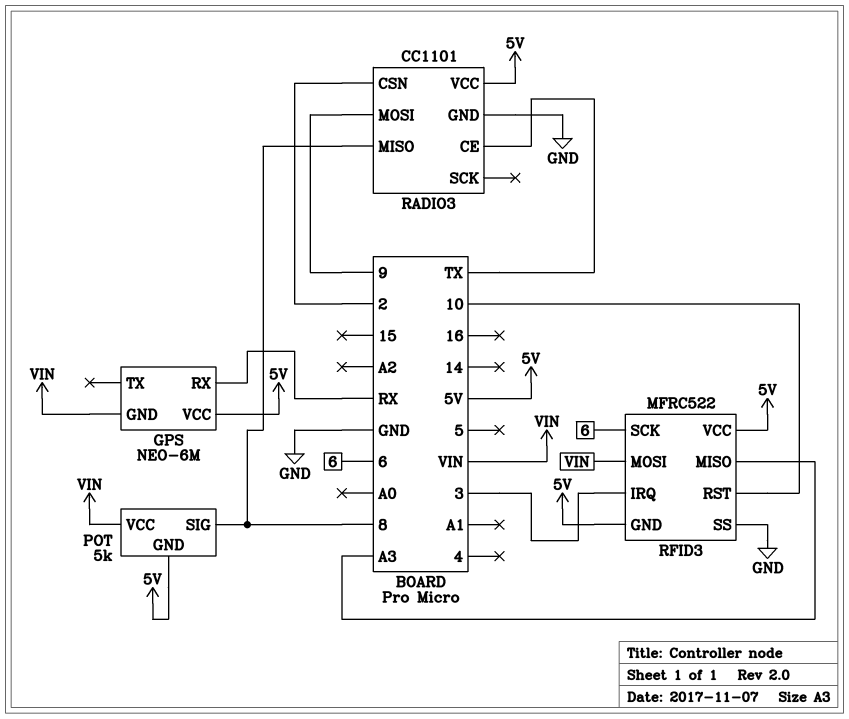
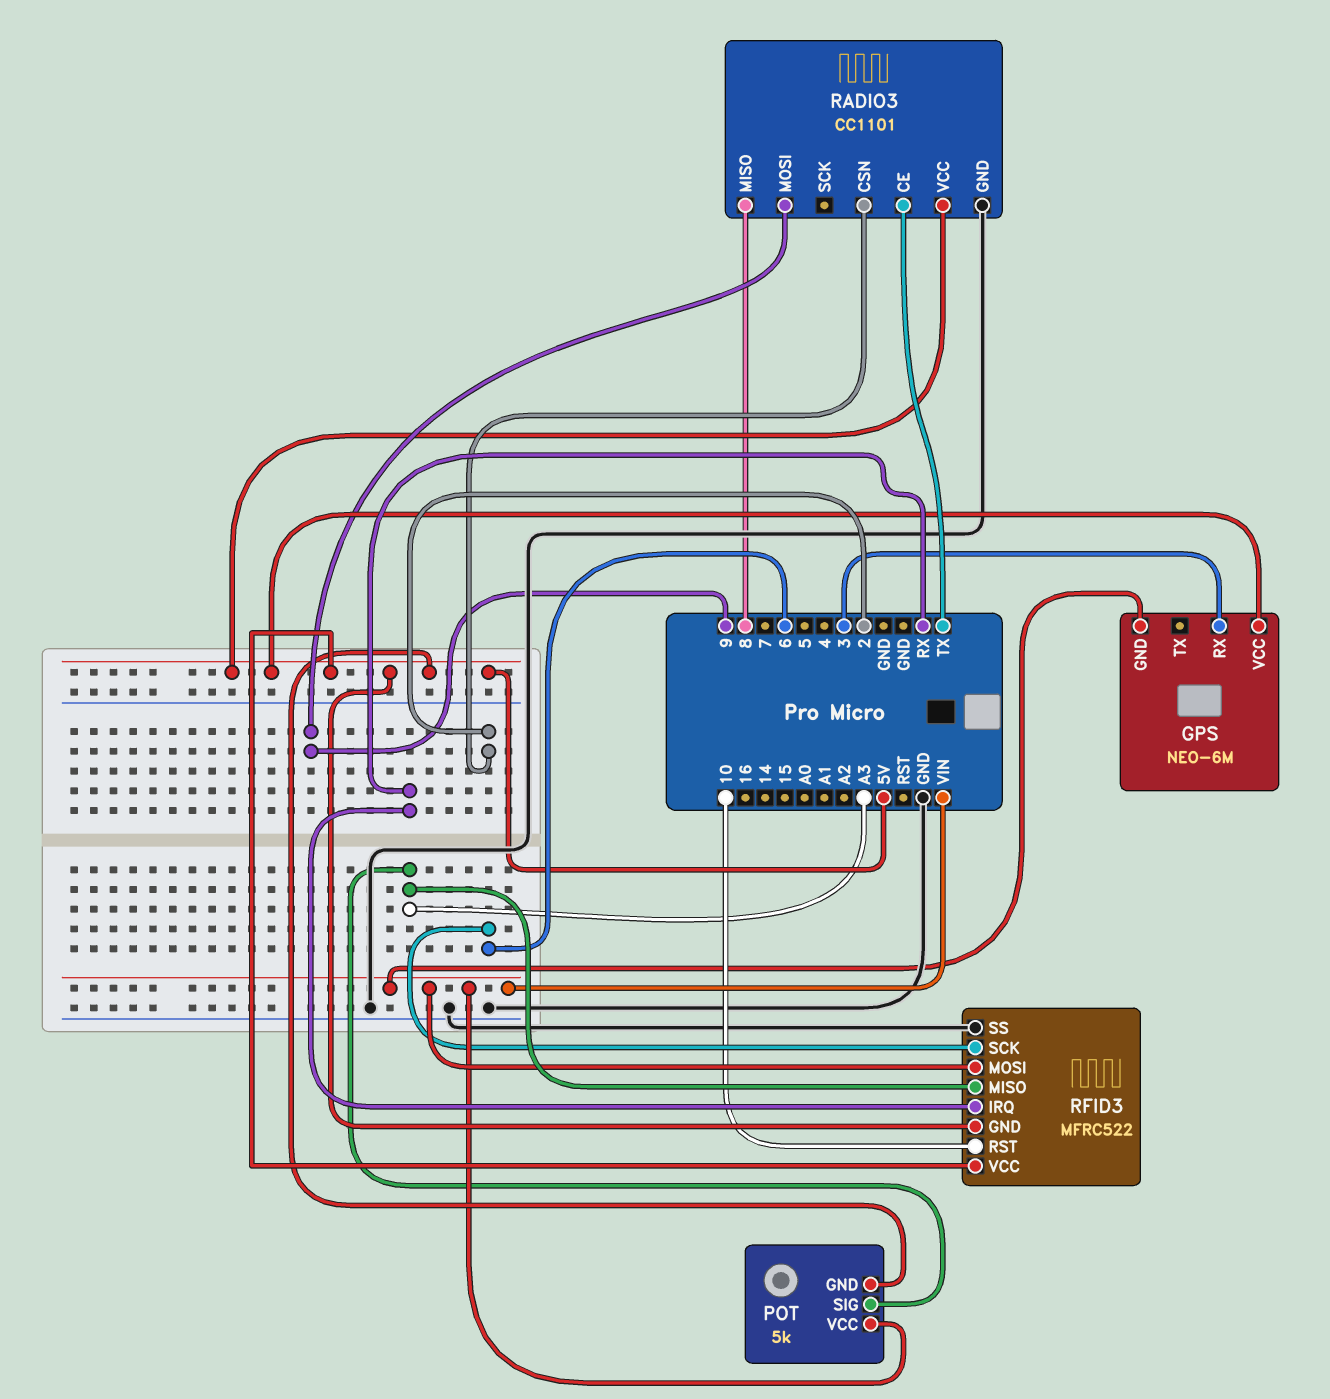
GPS pin RX: RX -> 3
POT pin SIG: 8 -> A3
RFID3 pin IRQ: 3 -> RX

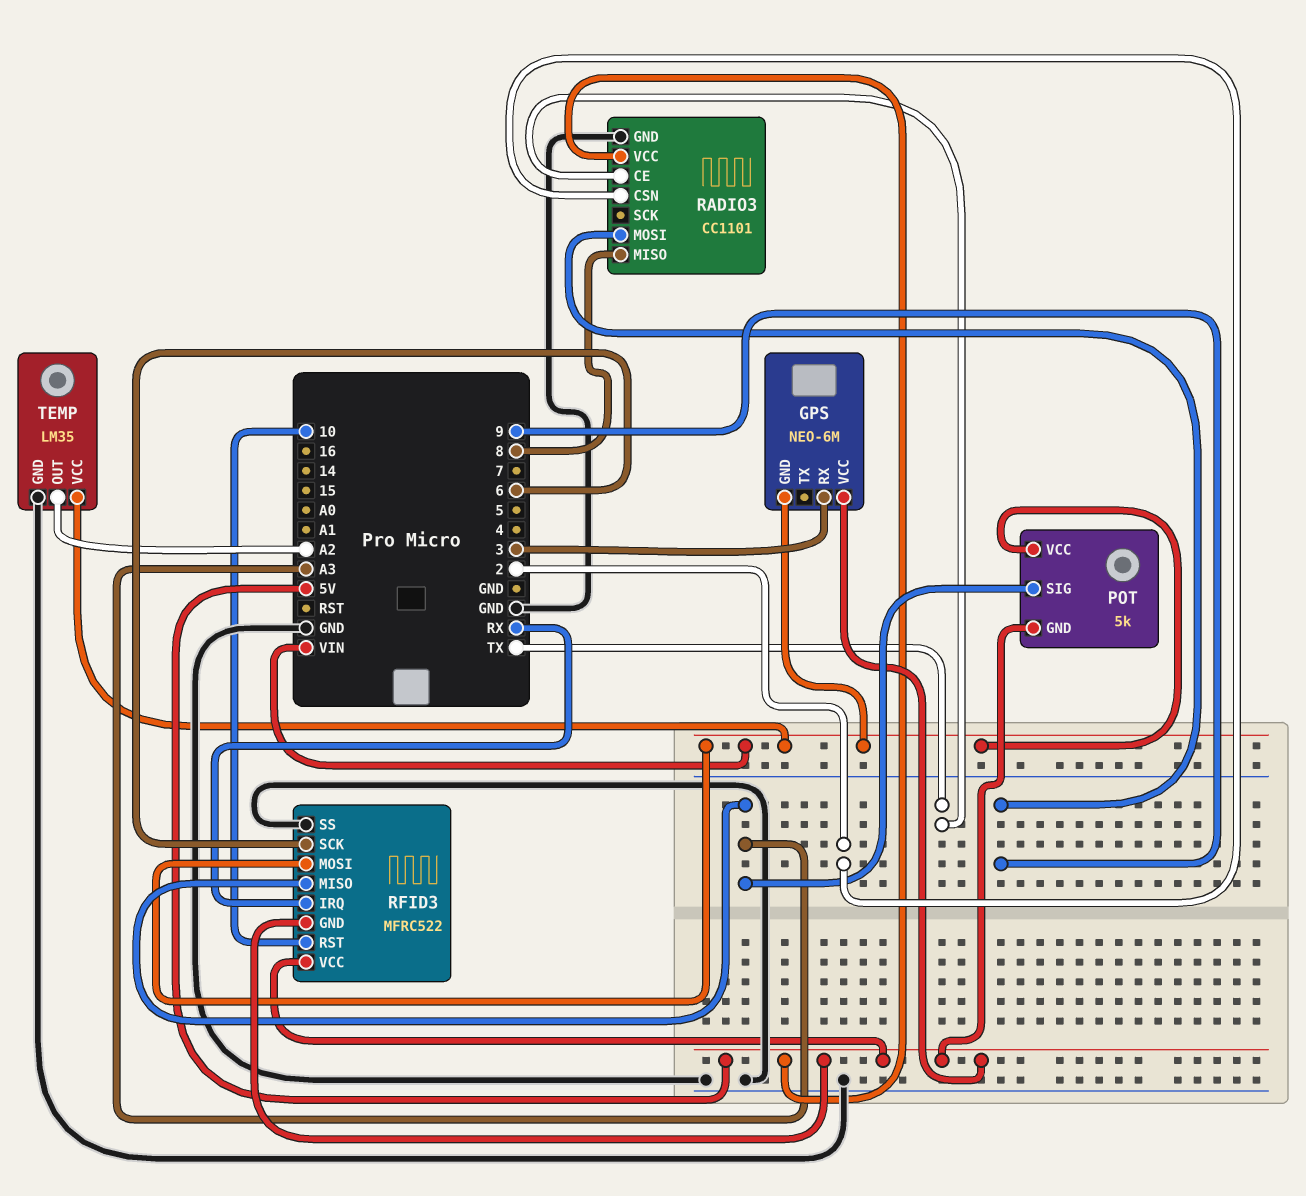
TEMP: none -> LM35
TEMP pin GND: none -> GND
TEMP pin OUT: none -> A2
TEMP pin VCC: none -> VIN

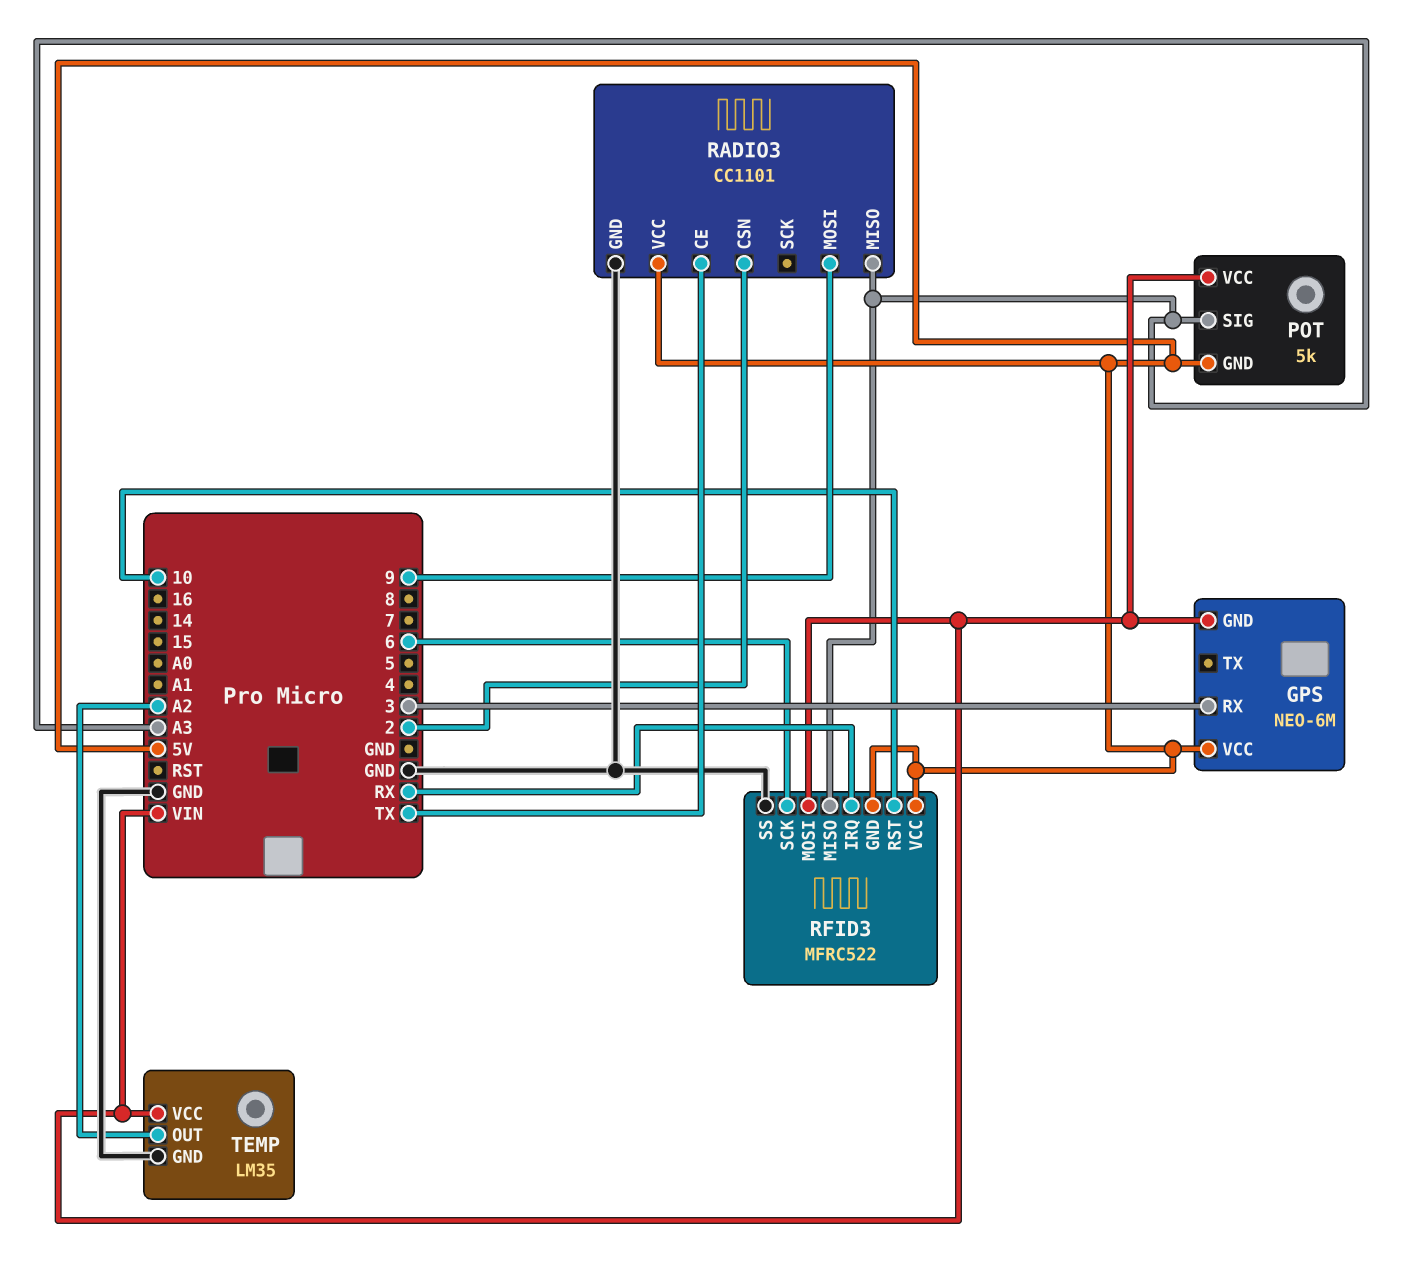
RADIO3 pin MISO: 8 -> A3

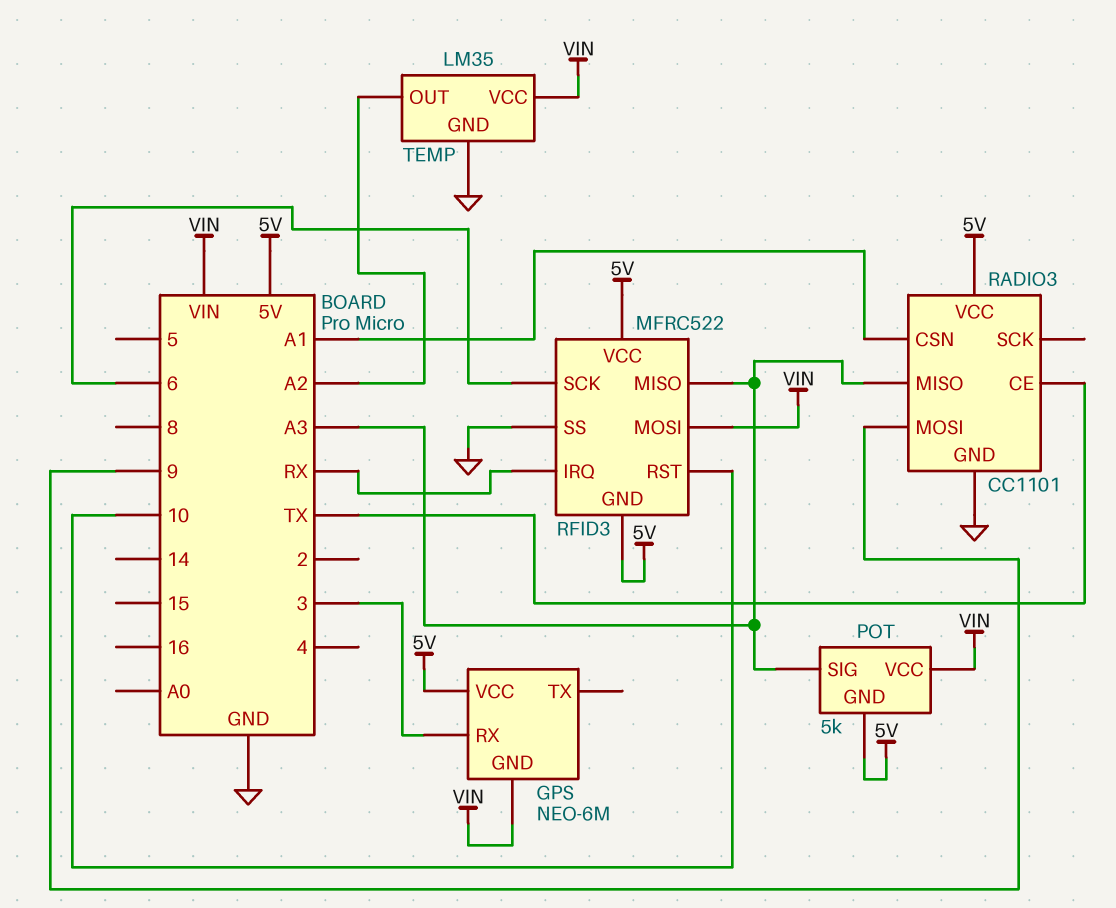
RADIO3 pin CSN: 2 -> A1

